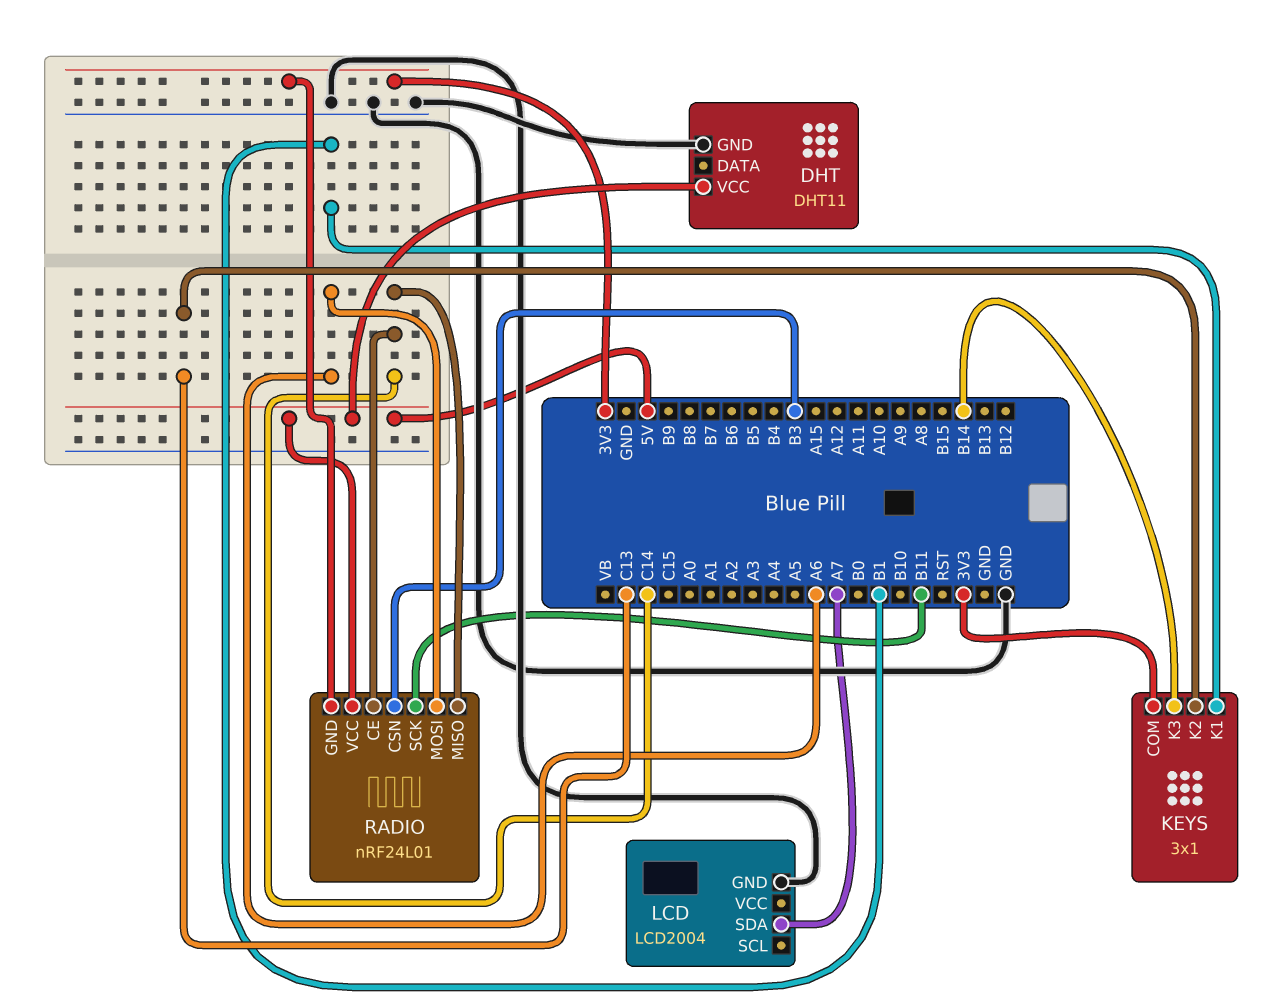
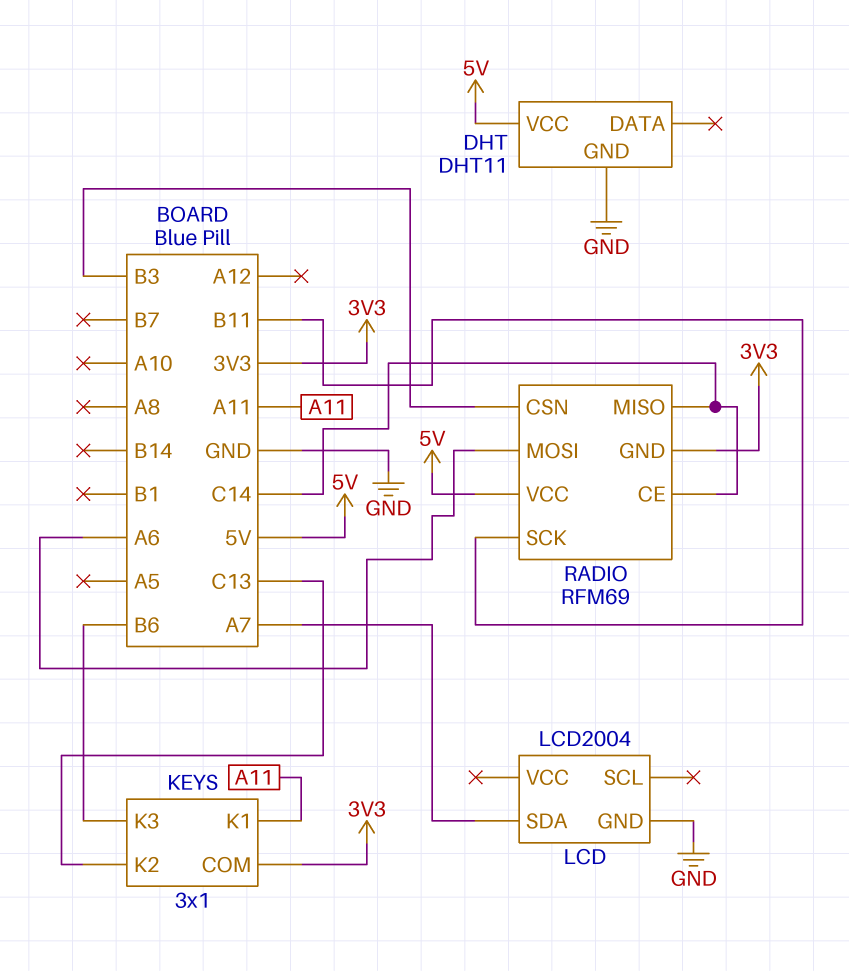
KEYS pin K1: B1 -> A11
KEYS pin K3: B14 -> B6
RADIO: nRF24L01 -> RFM69

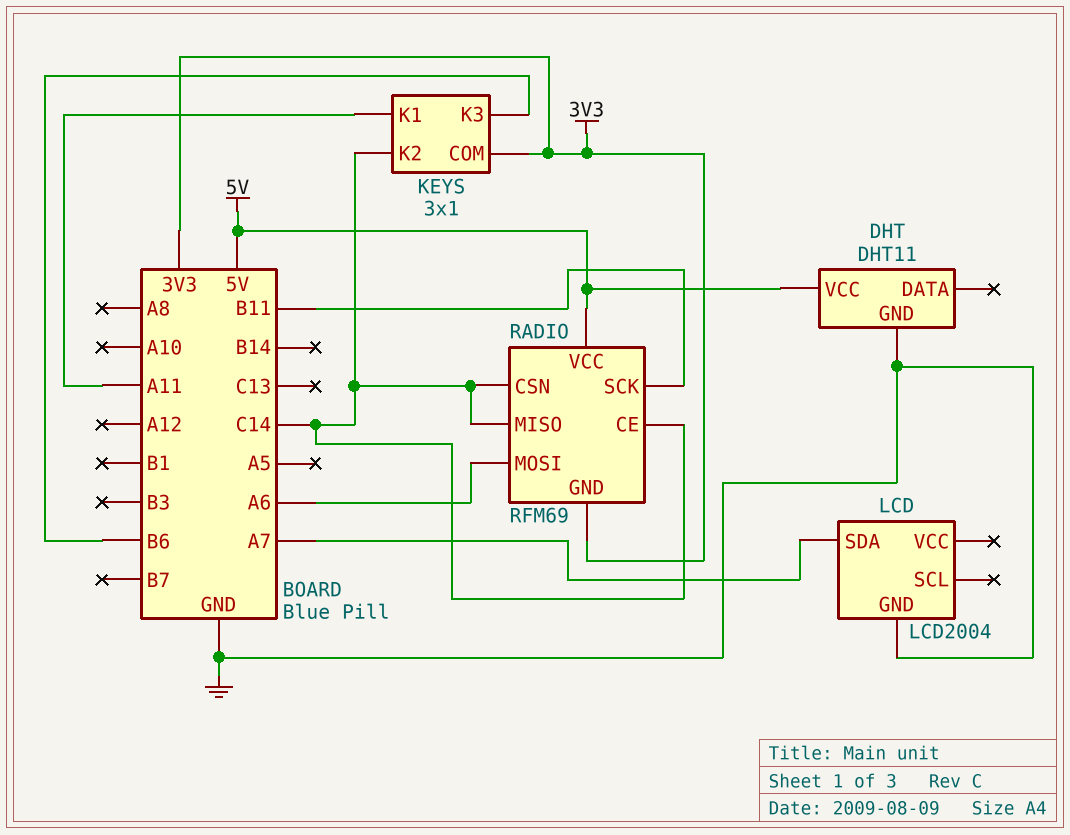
KEYS pin K2: C13 -> C14
RADIO pin CSN: B3 -> C14

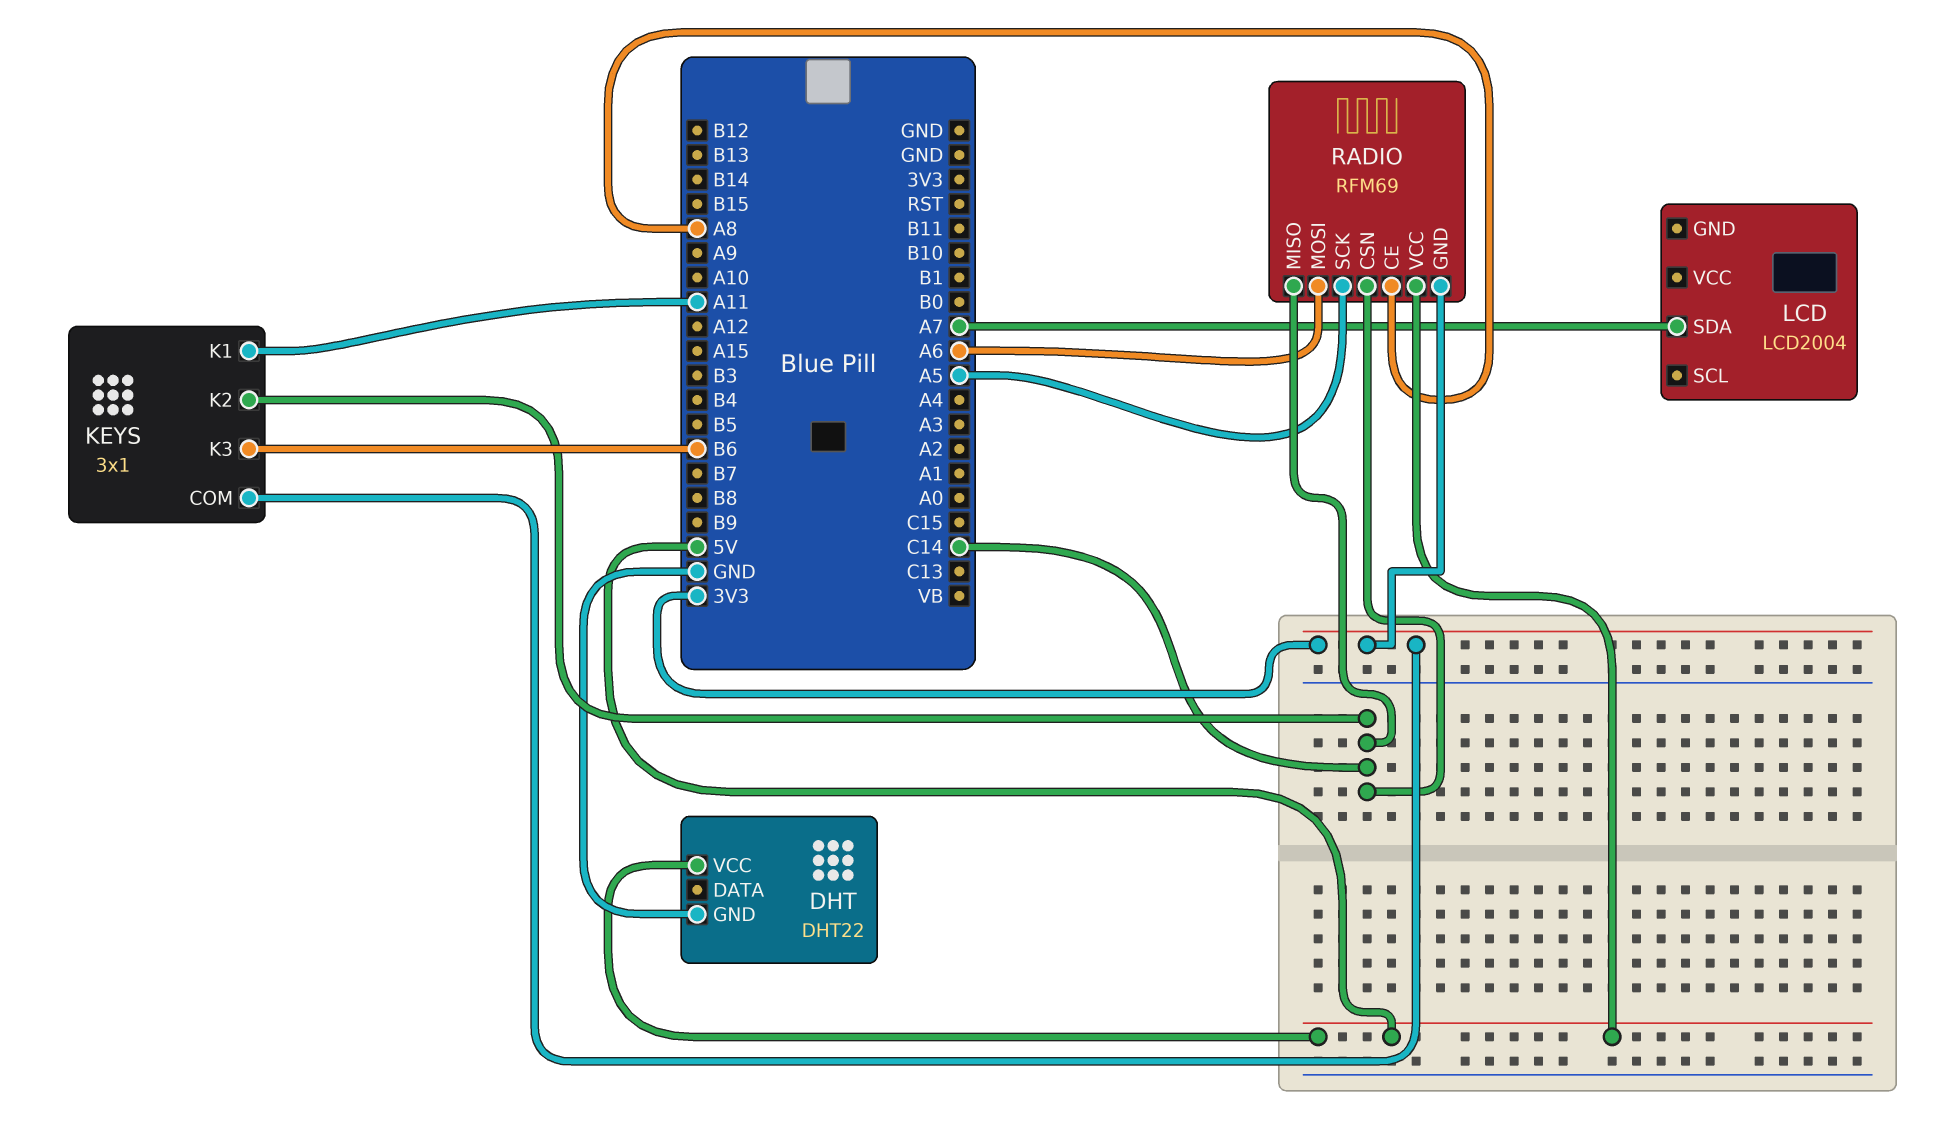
DHT: DHT11 -> DHT22
LCD pin GND: GND -> none
RADIO pin CE: C14 -> A8
RADIO pin SCK: B11 -> A5

